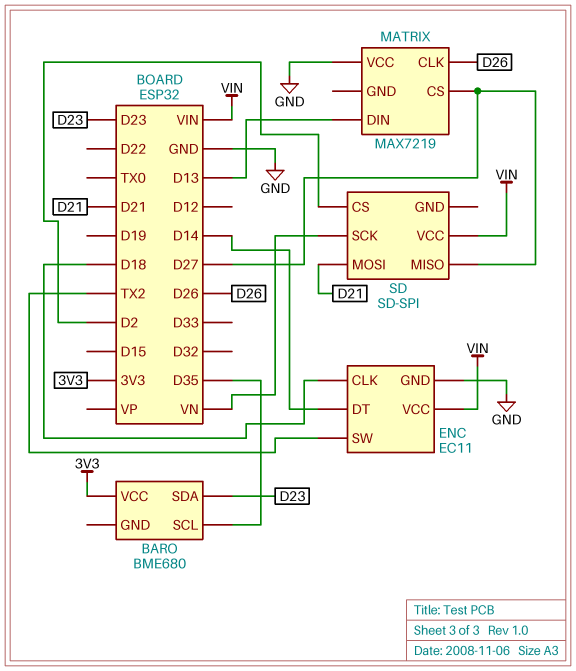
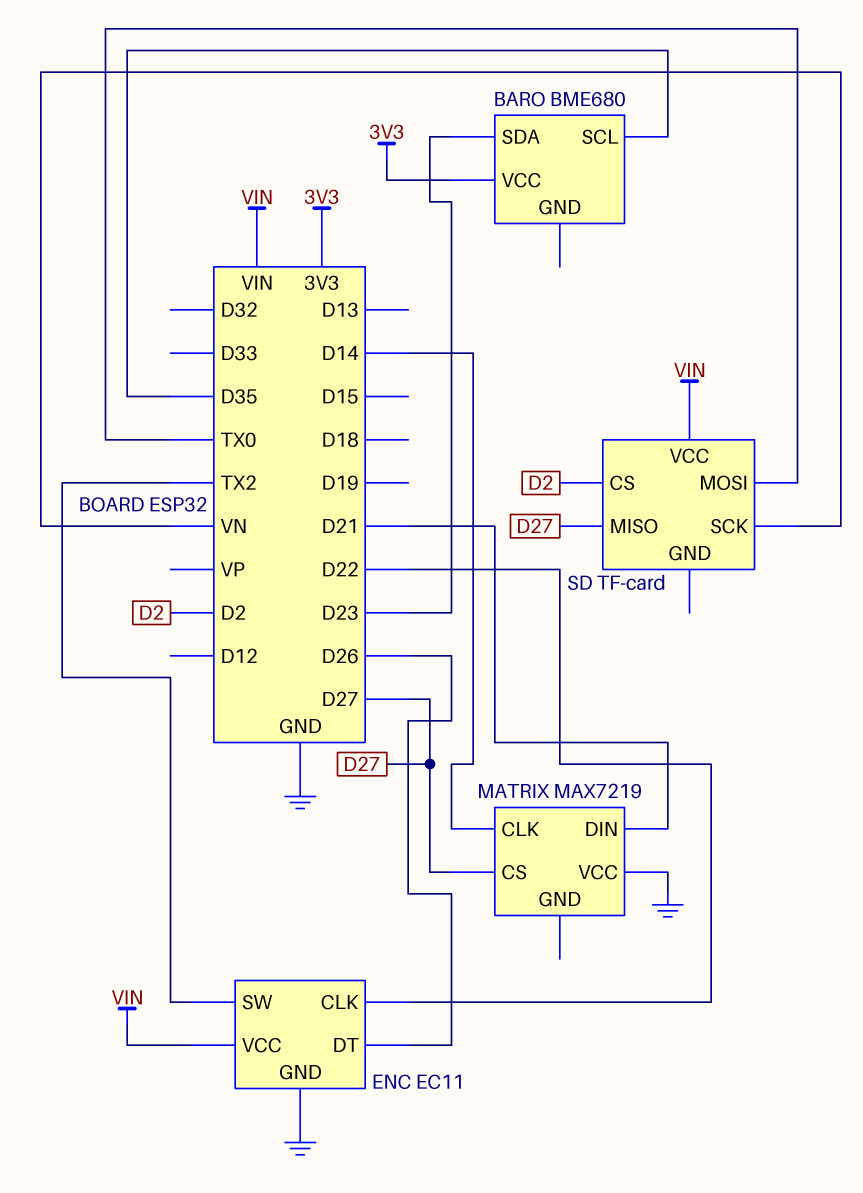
ENC pin CLK: D18 -> D22
ENC pin DT: D14 -> D26
MATRIX pin CLK: D26 -> D14
MATRIX pin DIN: D13 -> D21
SD: SD-SPI -> TF-card
SD pin MOSI: D21 -> TX0

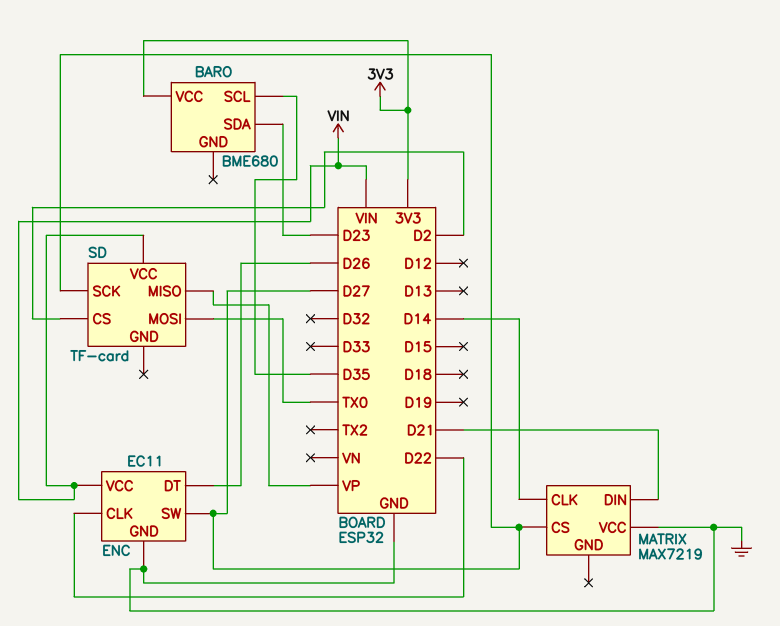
ENC pin SW: TX2 -> D27
SD pin MISO: D27 -> VP
SD pin SCK: VN -> D27

